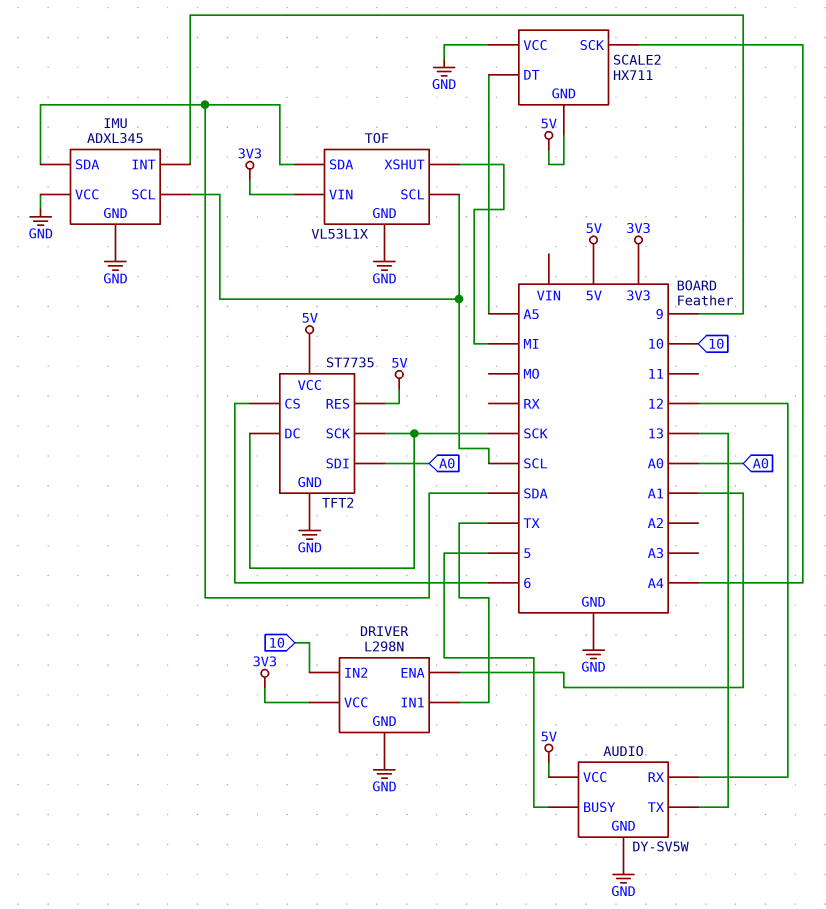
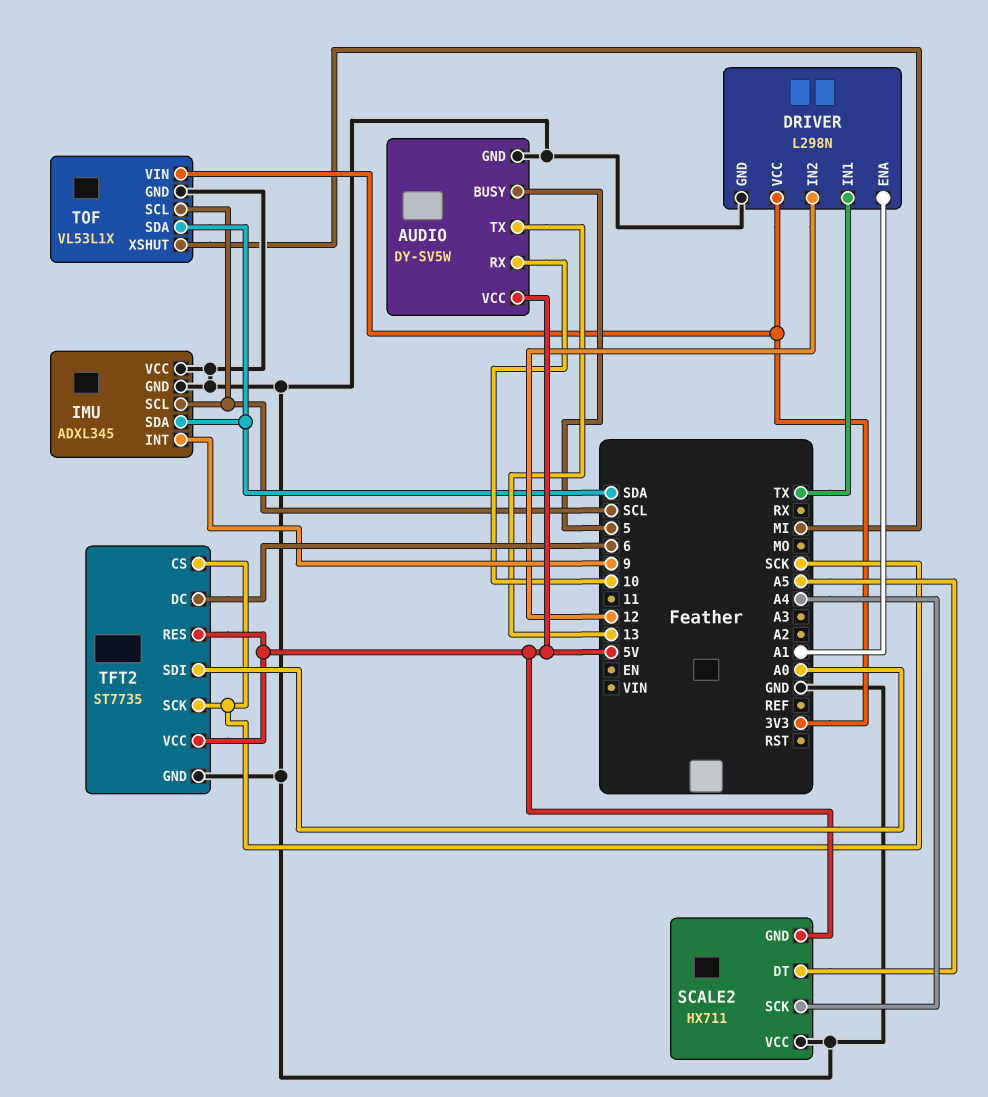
AUDIO pin RX: 12 -> 10
DRIVER pin IN2: 10 -> 12
TFT2 pin CS: 6 -> SCK
TFT2 pin DC: SCK -> 6

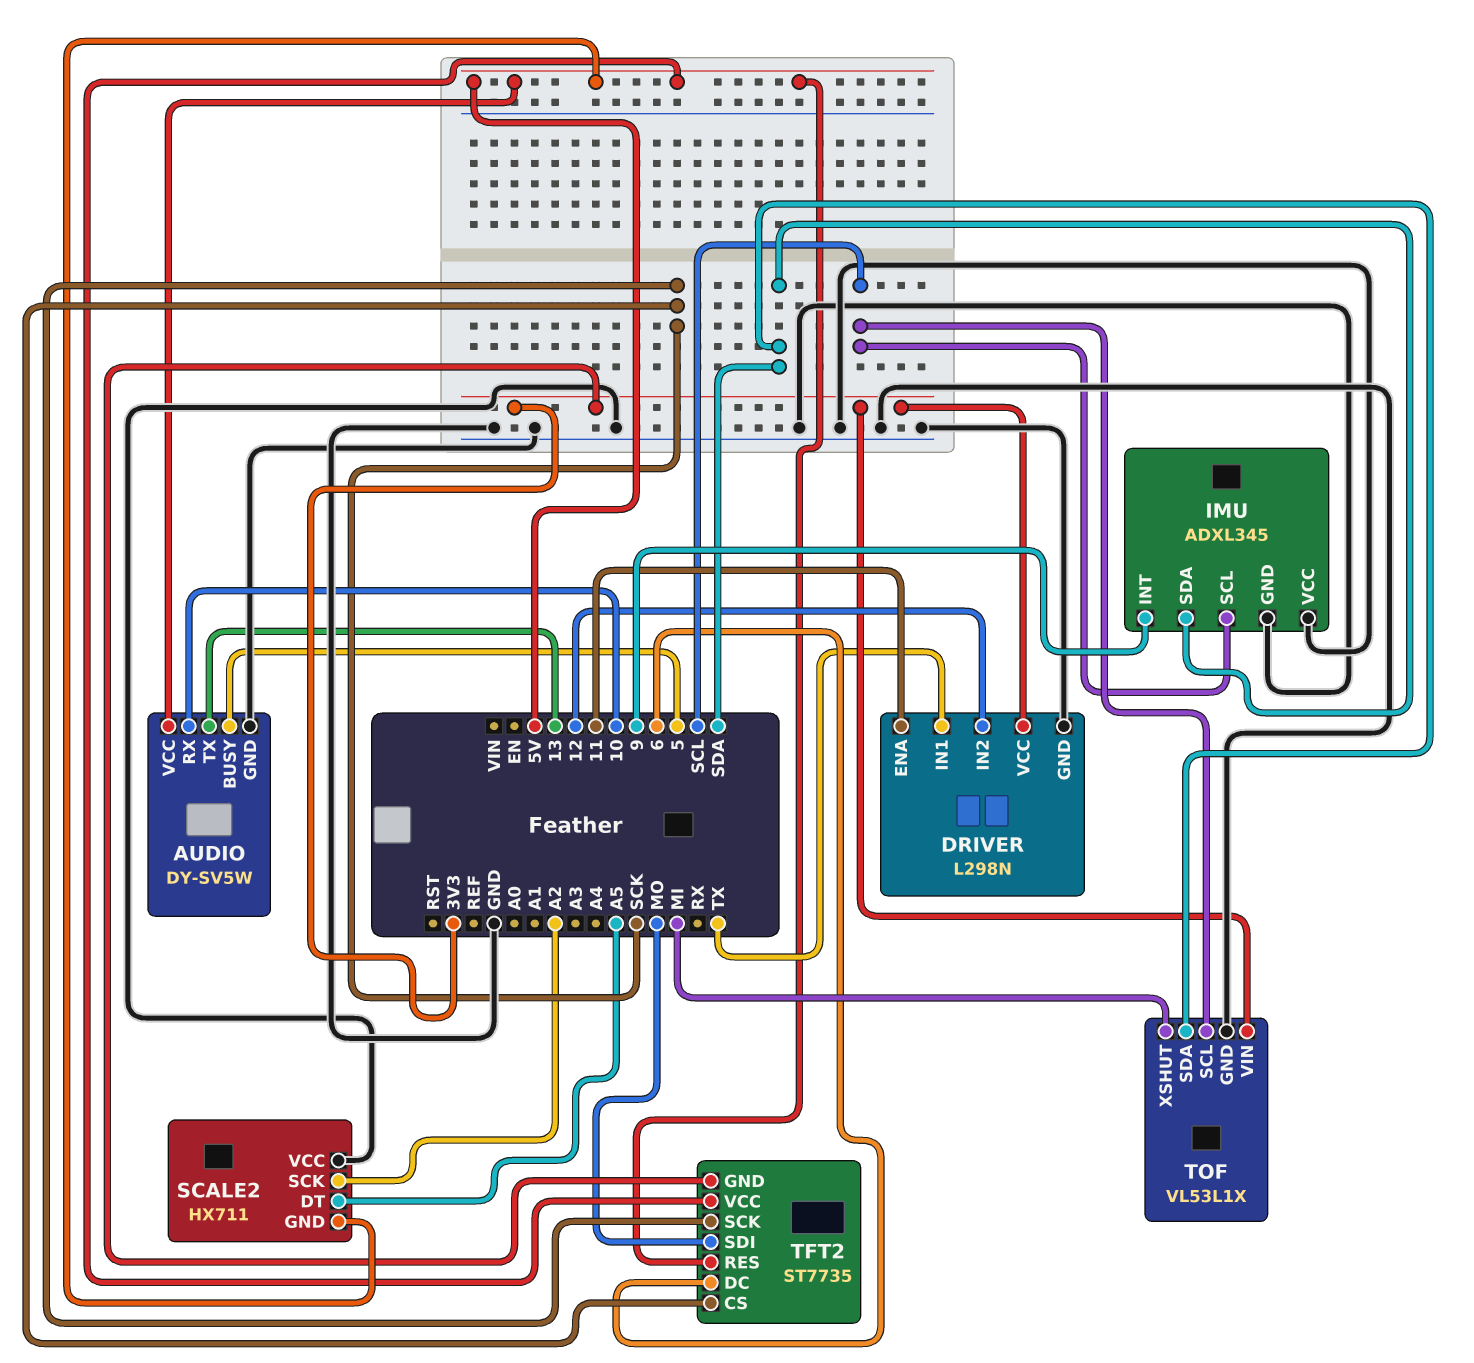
DRIVER pin ENA: A1 -> 11
SCALE2 pin SCK: A4 -> A2
TFT2 pin GND: GND -> 3V3
TFT2 pin SDI: A0 -> MO

